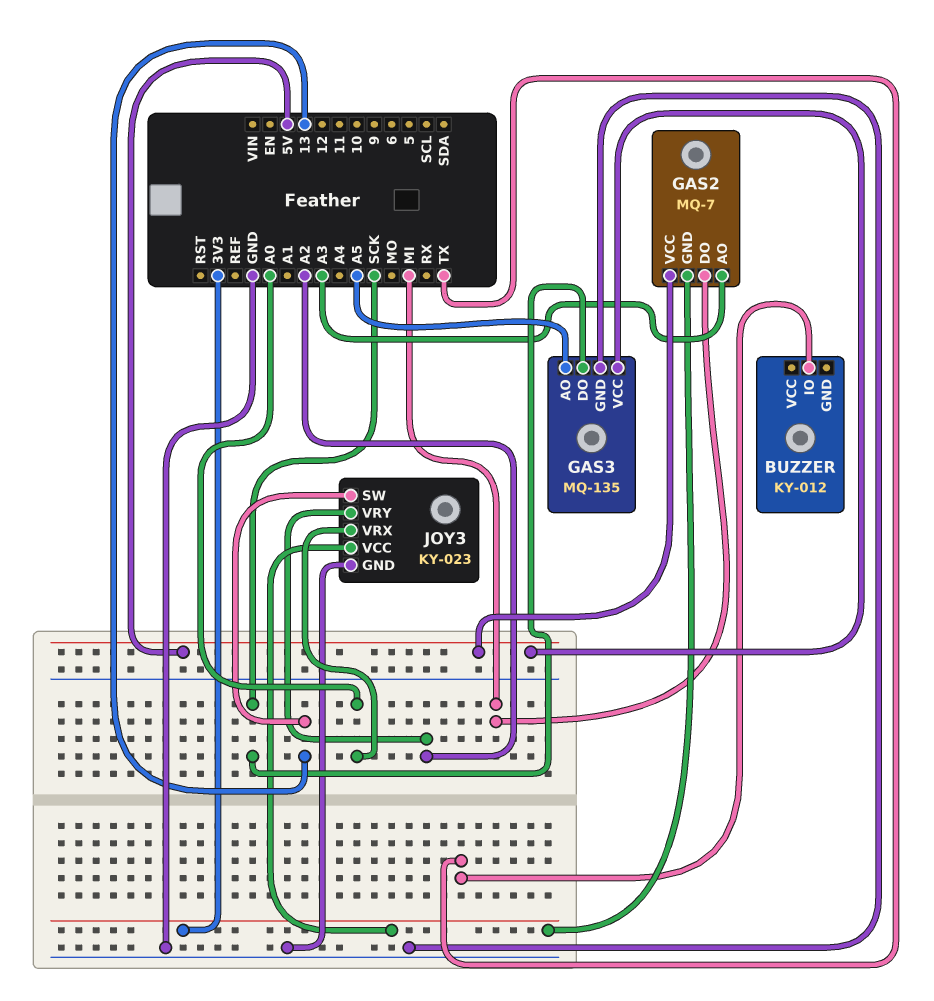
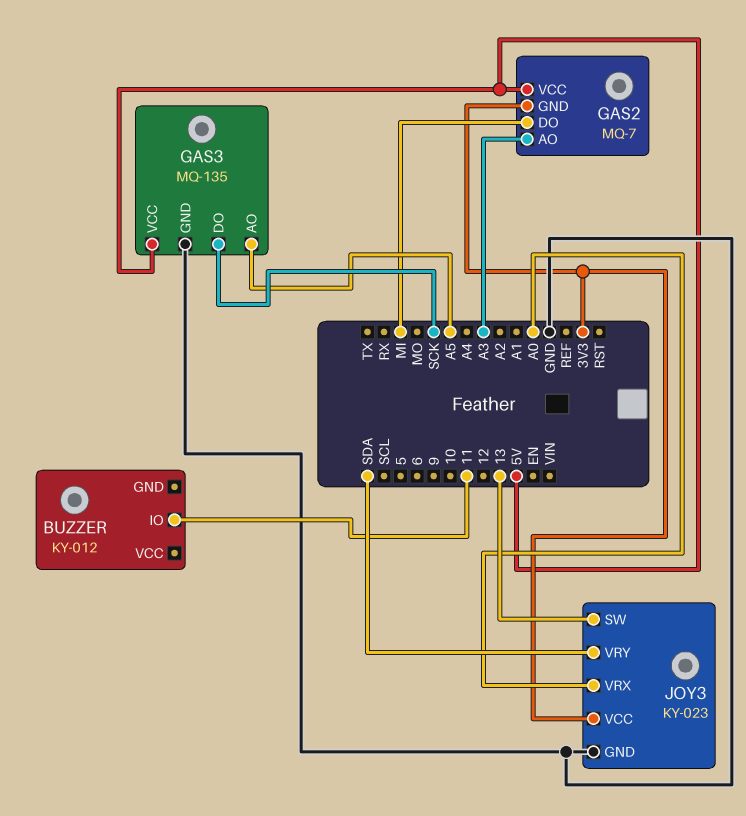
BUZZER pin IO: TX -> 11
JOY3 pin VRY: A2 -> SDA

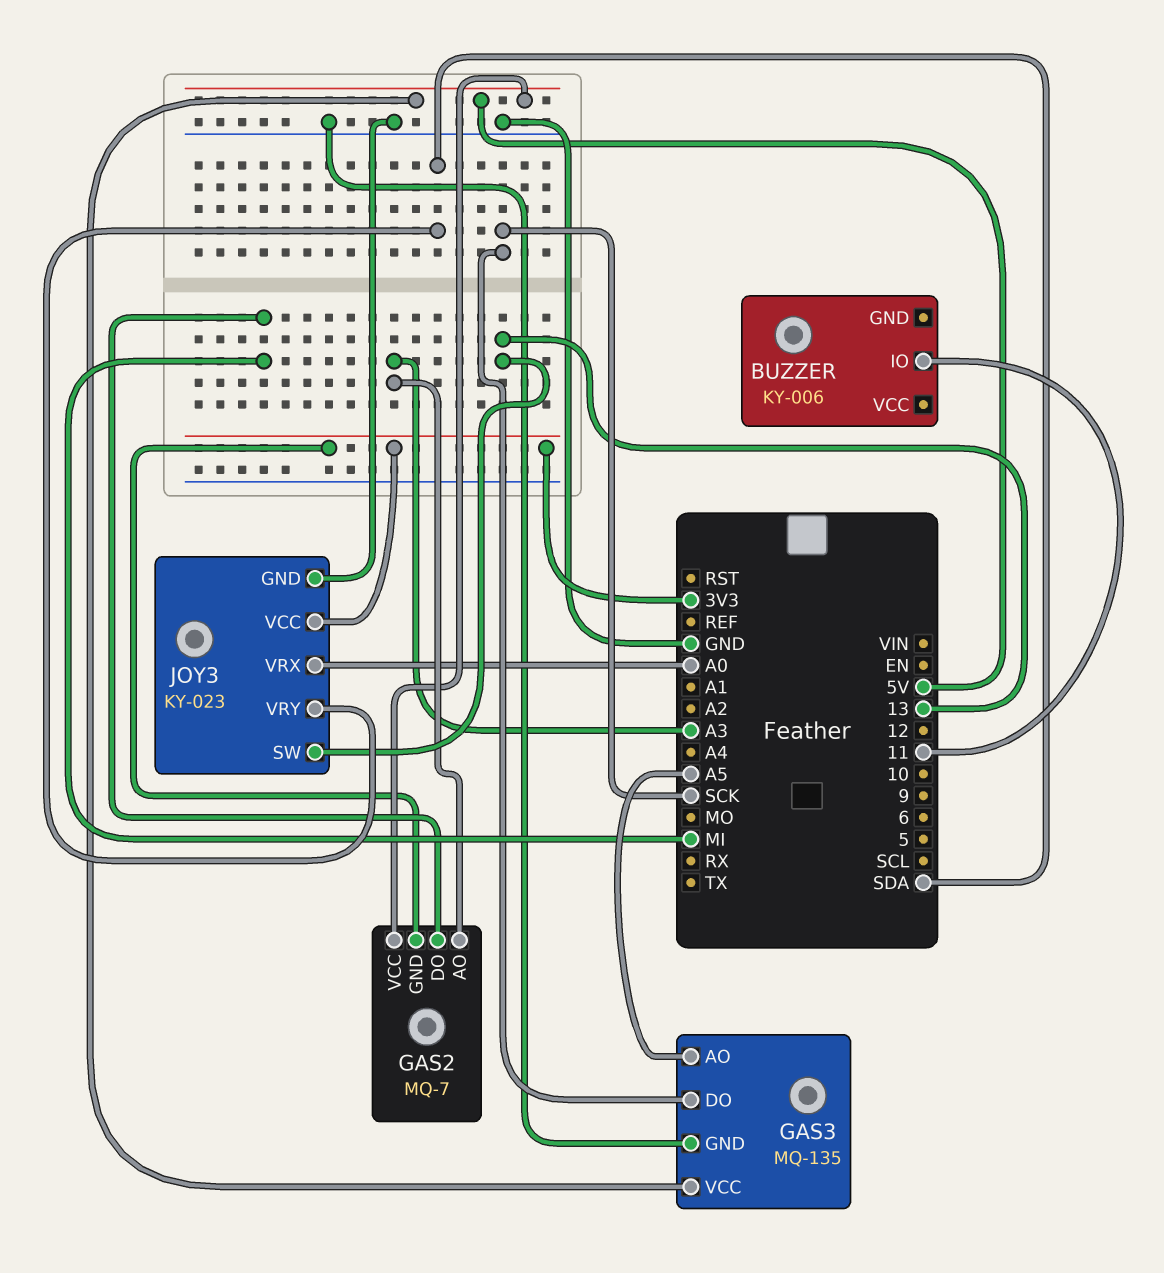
BUZZER: KY-012 -> KY-006

